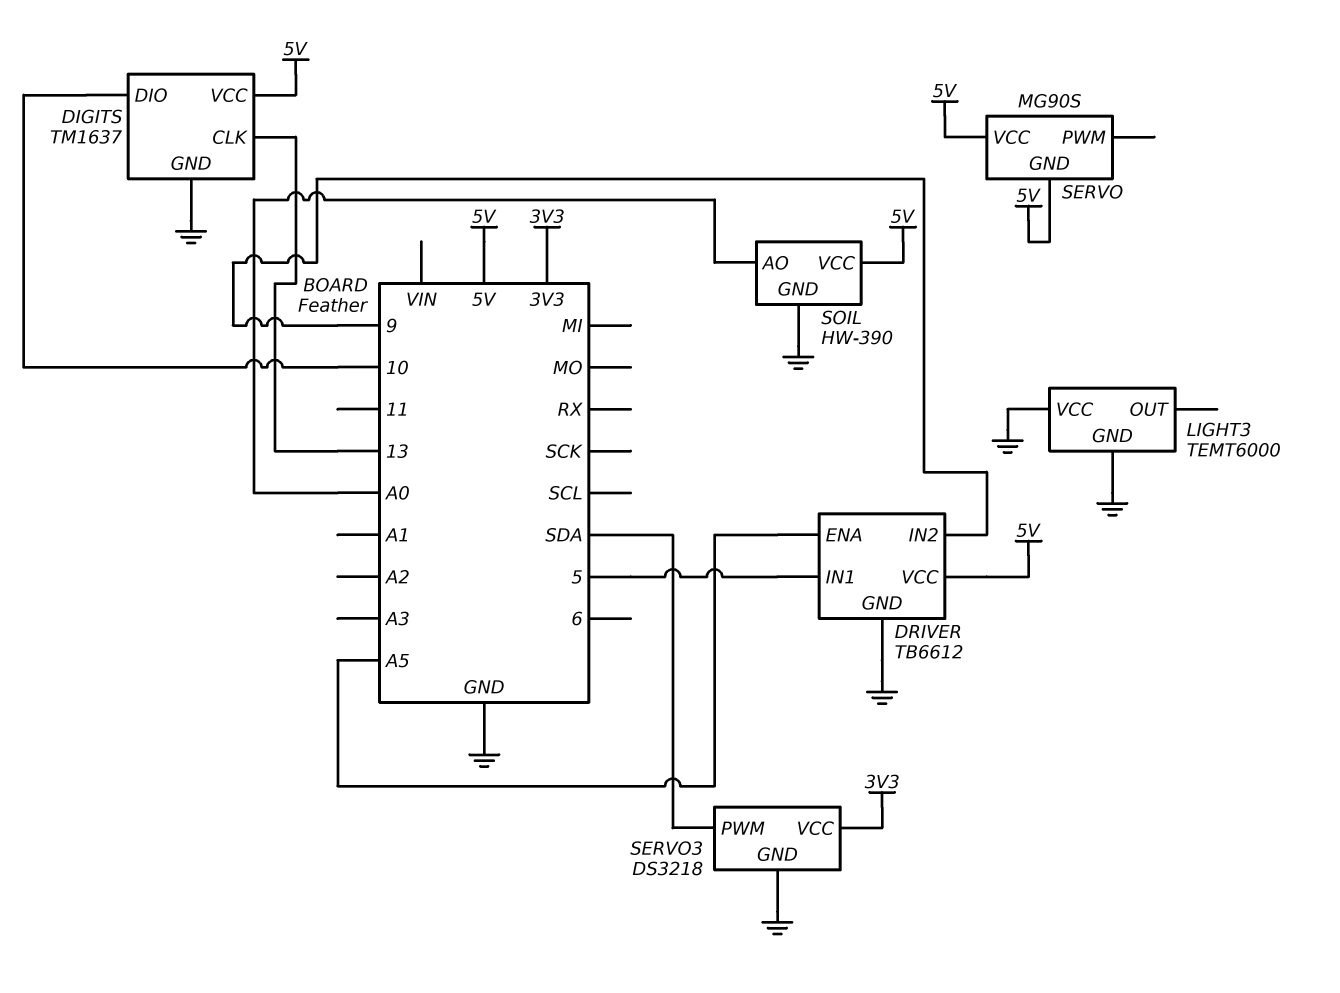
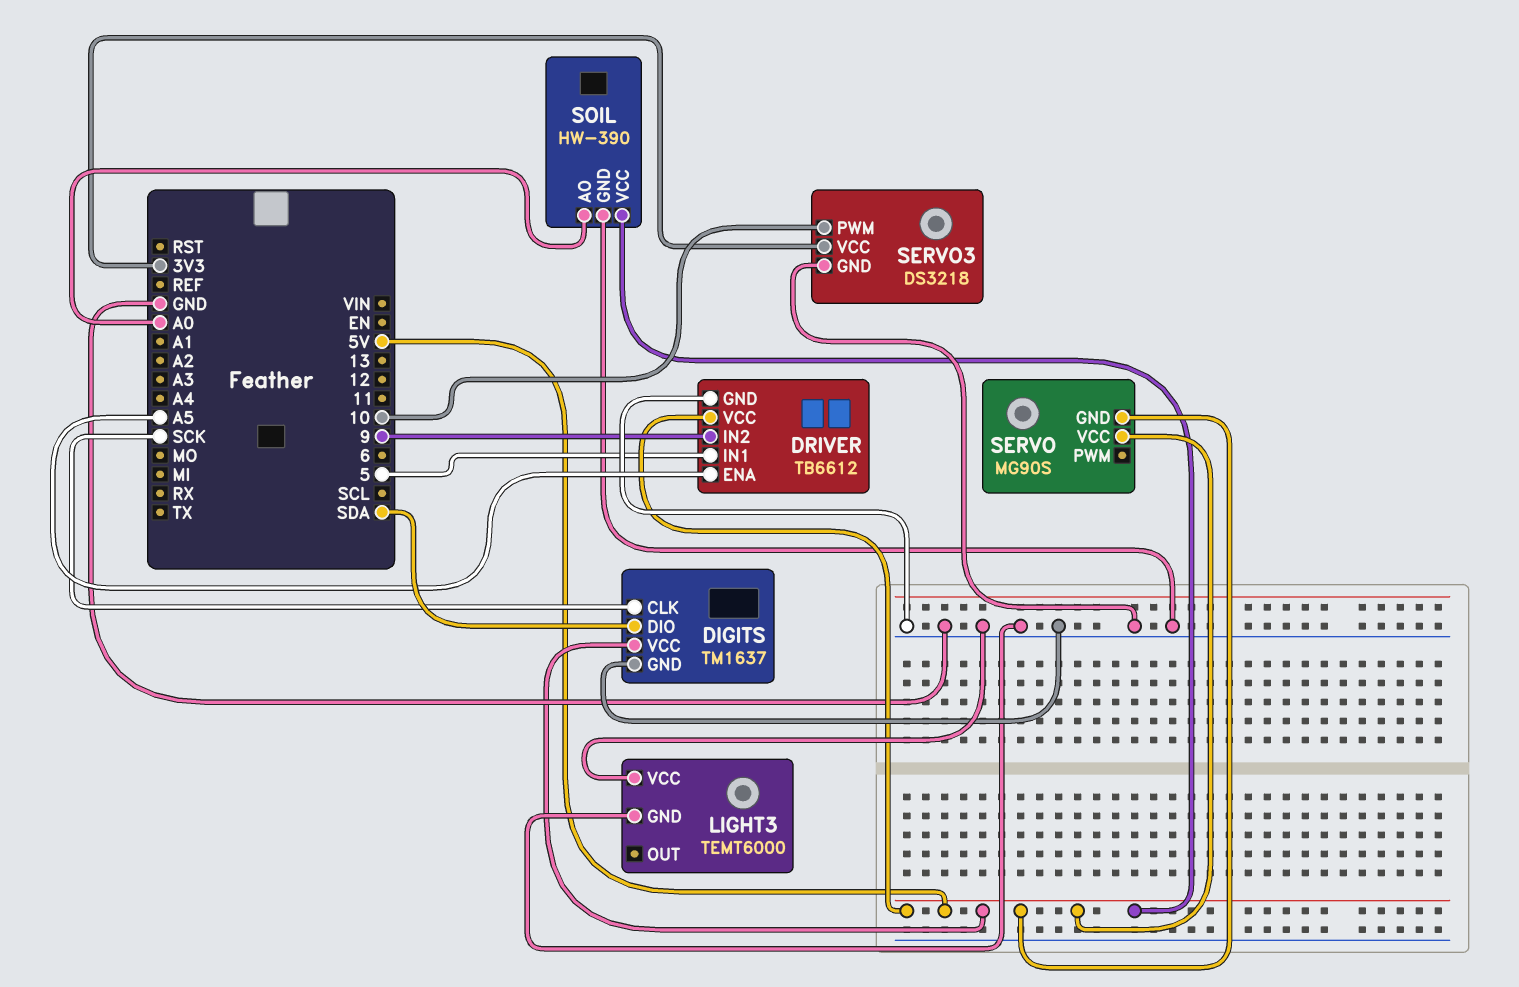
DIGITS pin CLK: 13 -> SCK
DIGITS pin DIO: 10 -> SDA
SERVO3 pin PWM: SDA -> 10

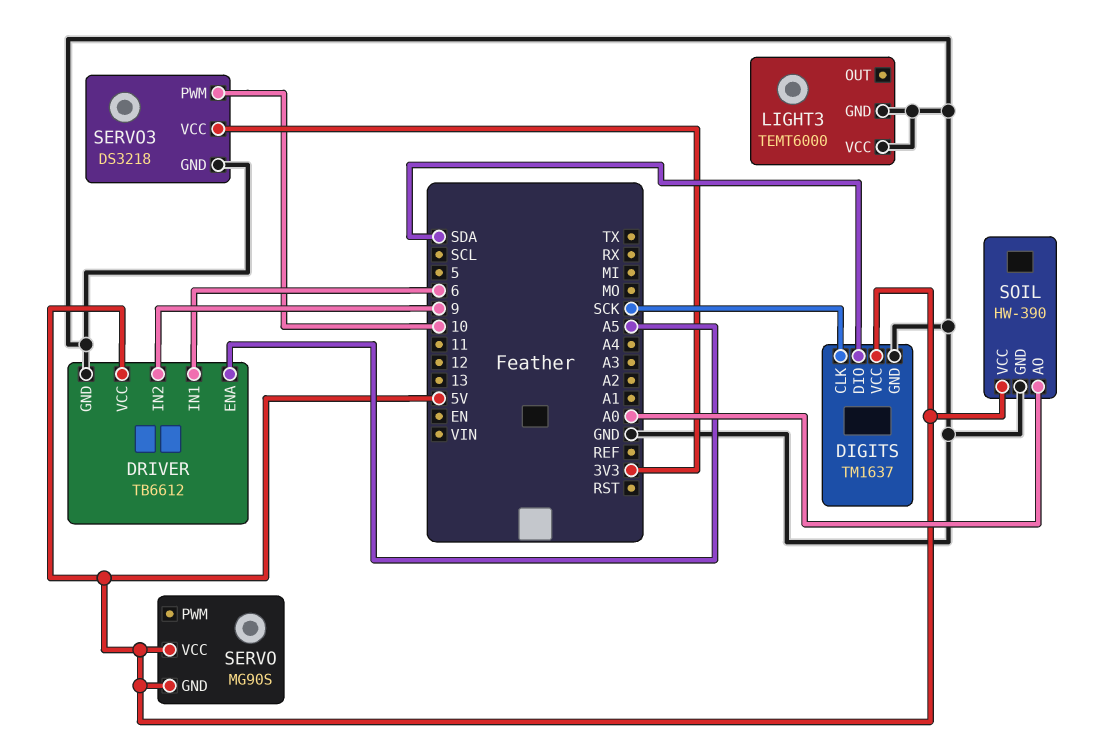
DRIVER pin IN1: 5 -> 6

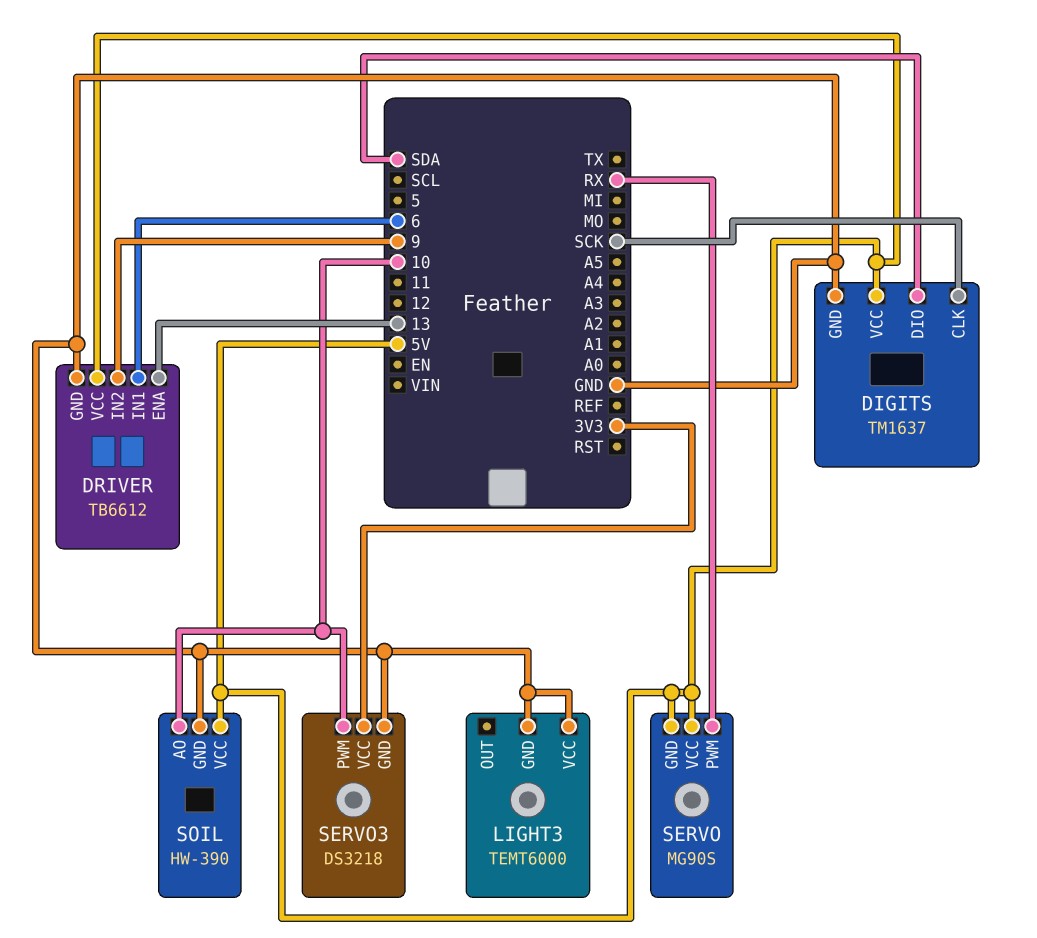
DRIVER pin ENA: A5 -> 13
SERVO pin PWM: none -> RX
SOIL pin AO: A0 -> 10

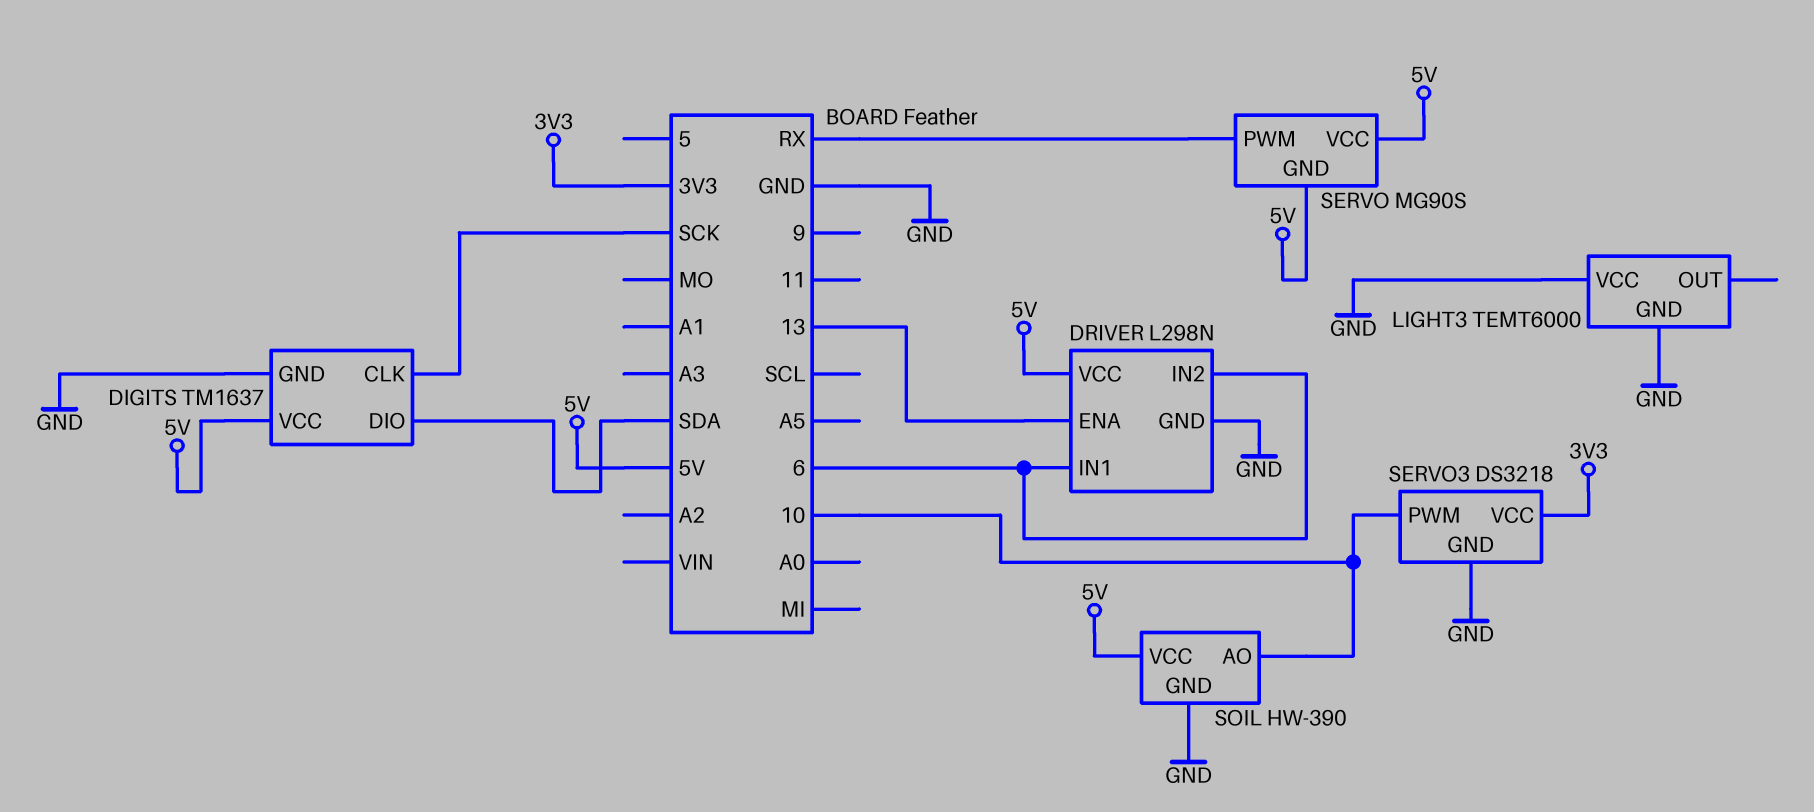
DRIVER: TB6612 -> L298N
DRIVER pin IN2: 9 -> 6

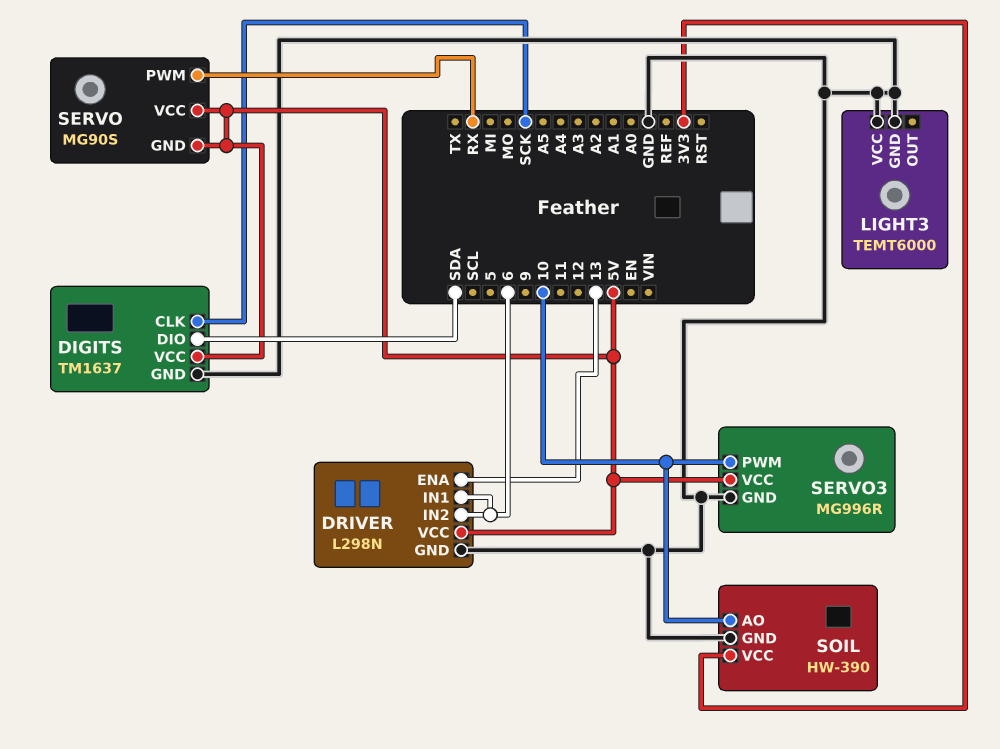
SERVO3: DS3218 -> MG996R
SERVO3 pin VCC: 3V3 -> 5V
SOIL pin VCC: 5V -> 3V3

